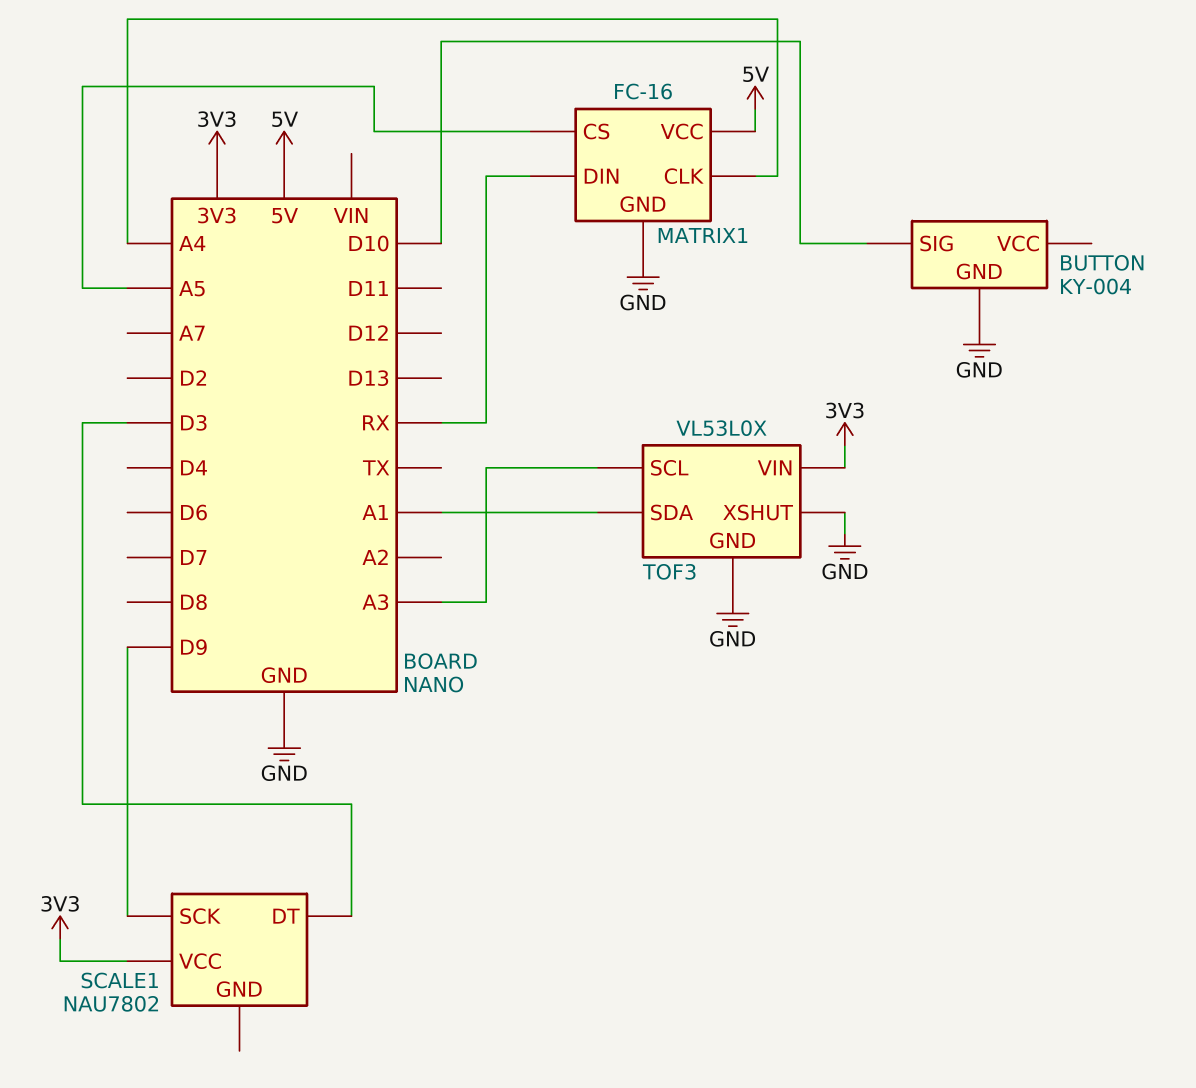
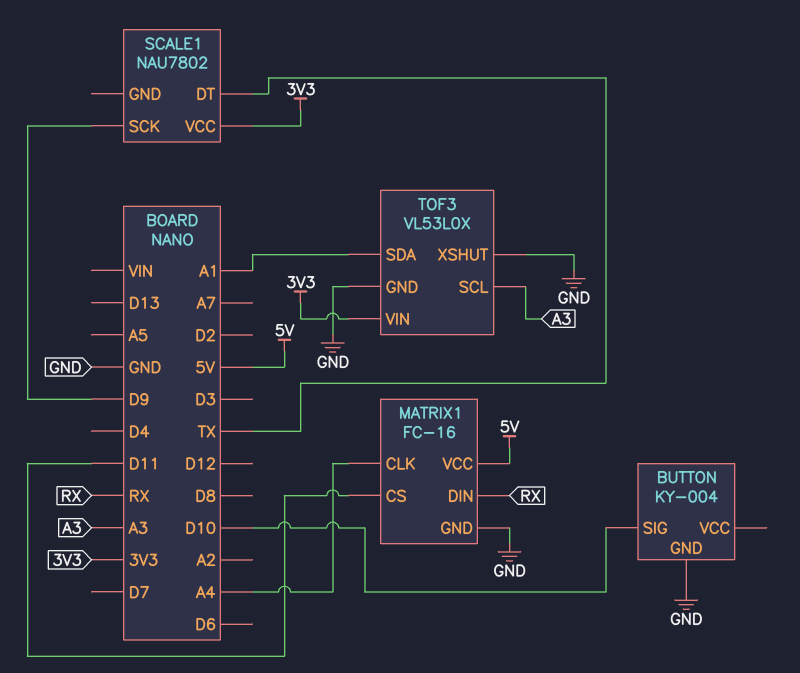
MATRIX1 pin CS: A5 -> D11
SCALE1 pin DT: D3 -> TX

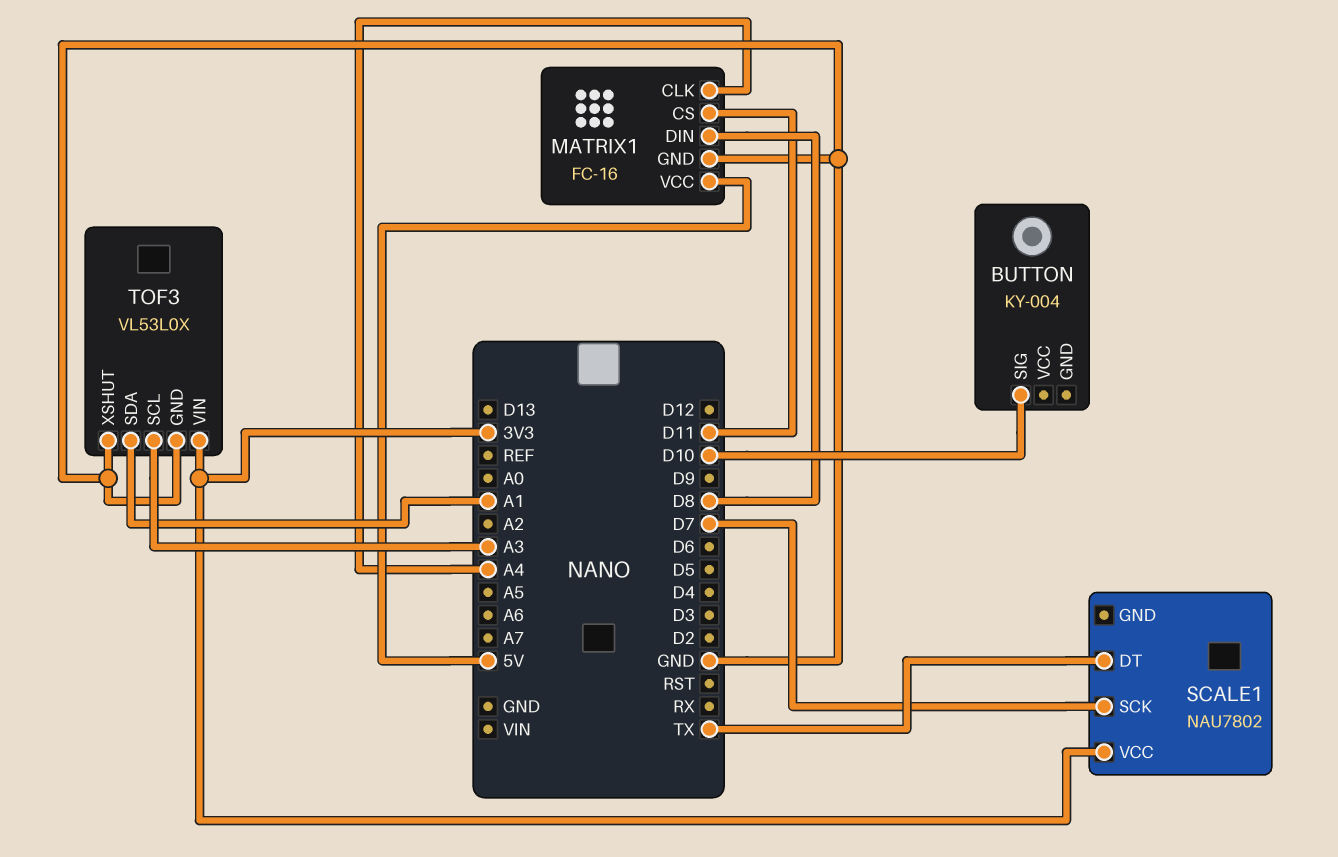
BUTTON pin GND: GND -> none
MATRIX1 pin DIN: RX -> D8
SCALE1 pin SCK: D9 -> D7

